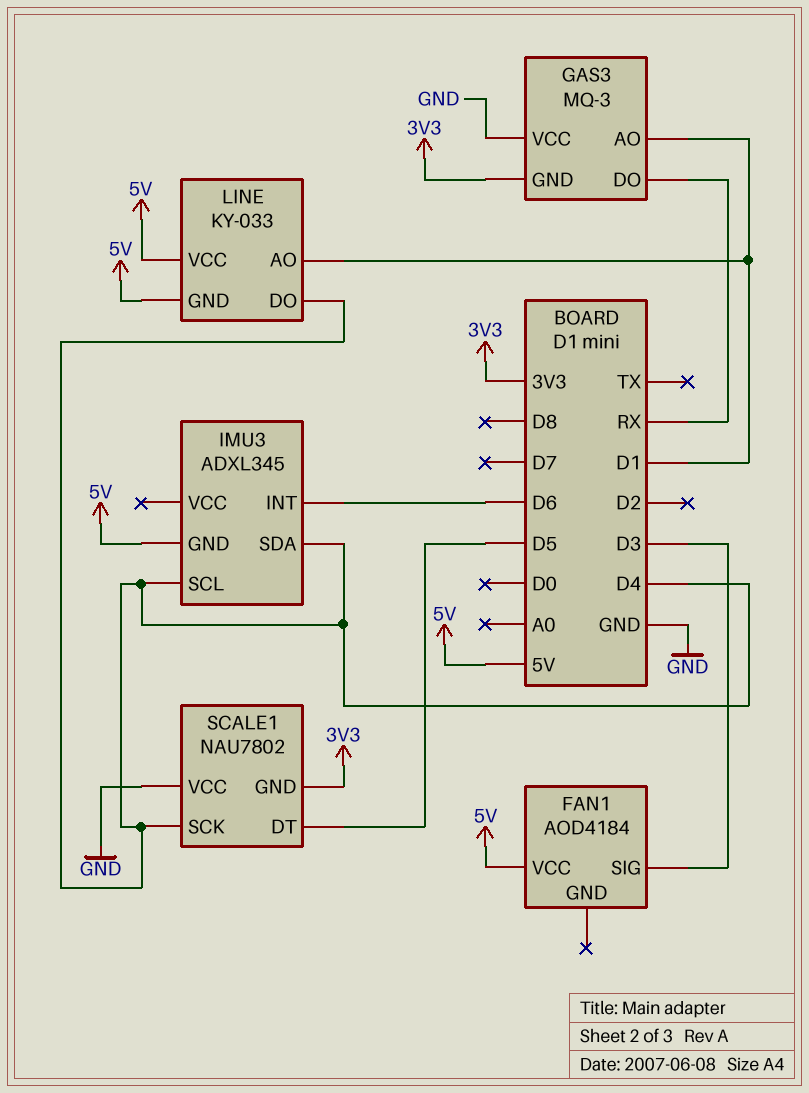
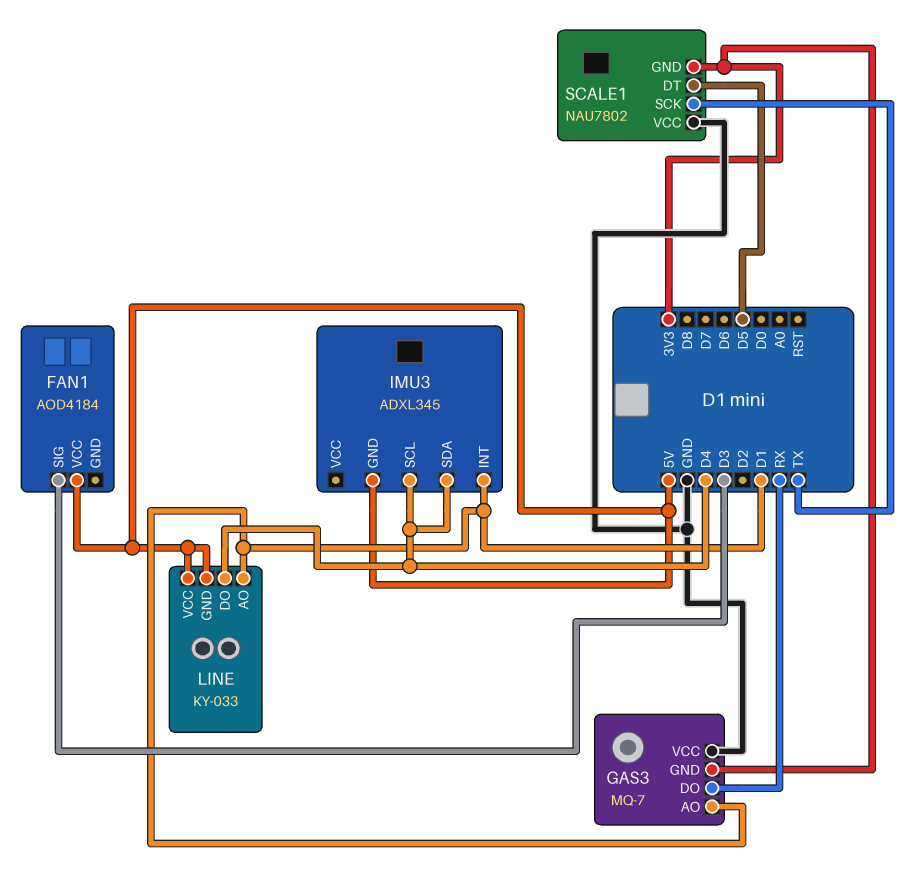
GAS3: MQ-3 -> MQ-7
IMU3 pin INT: D6 -> D1
SCALE1 pin SCK: D4 -> TX

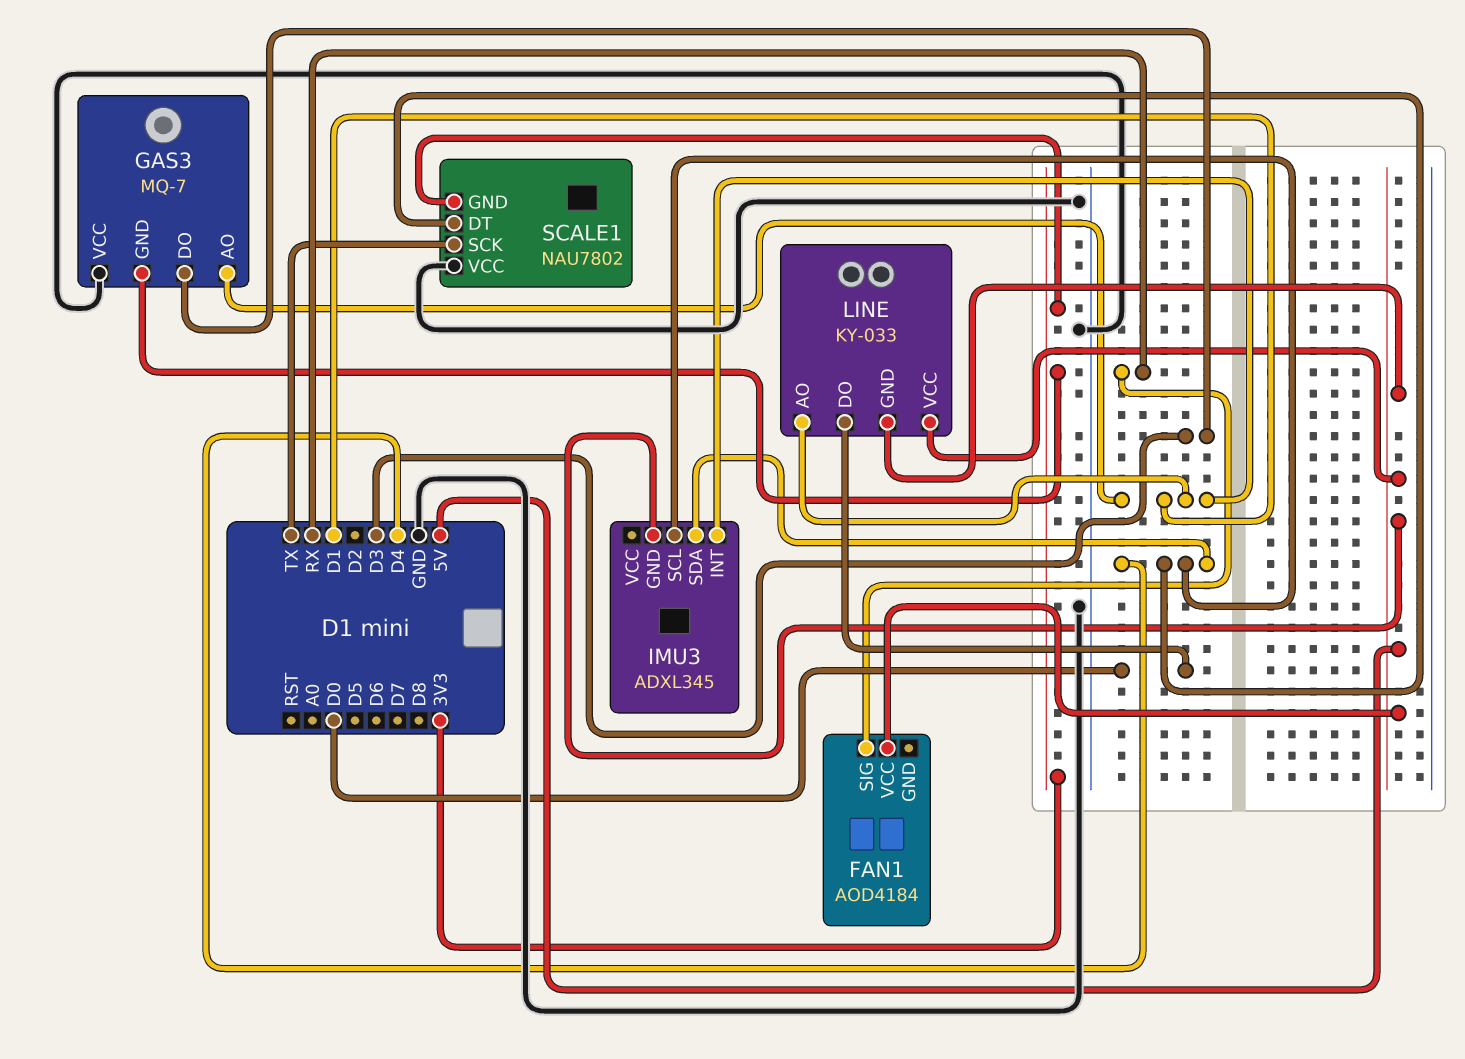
FAN1 pin SIG: D3 -> RX
GAS3 pin DO: RX -> D3
LINE pin DO: D4 -> D0
SCALE1 pin DT: D5 -> D4

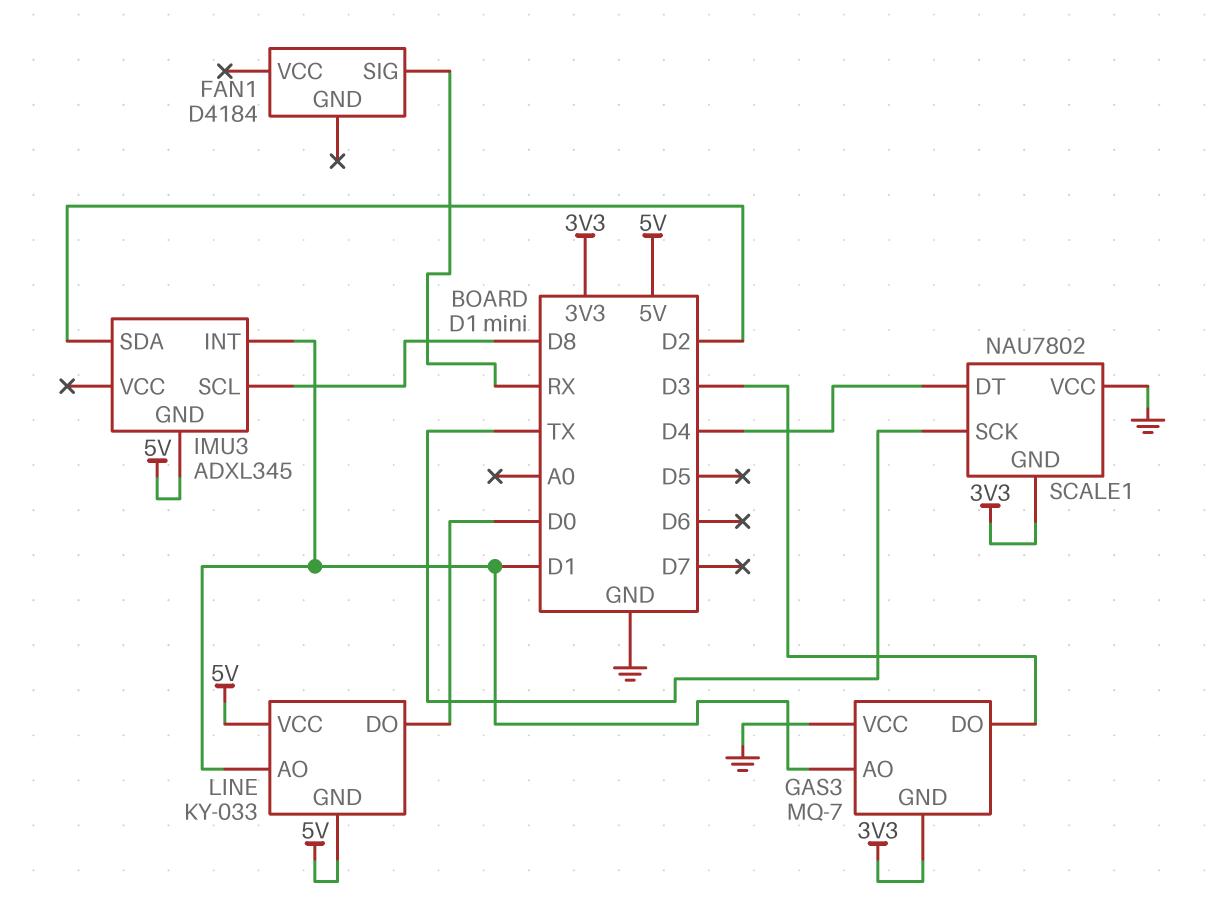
FAN1: AOD4184 -> D4184
FAN1 pin VCC: 5V -> none
IMU3 pin SCL: D4 -> D8
IMU3 pin SDA: D4 -> D2

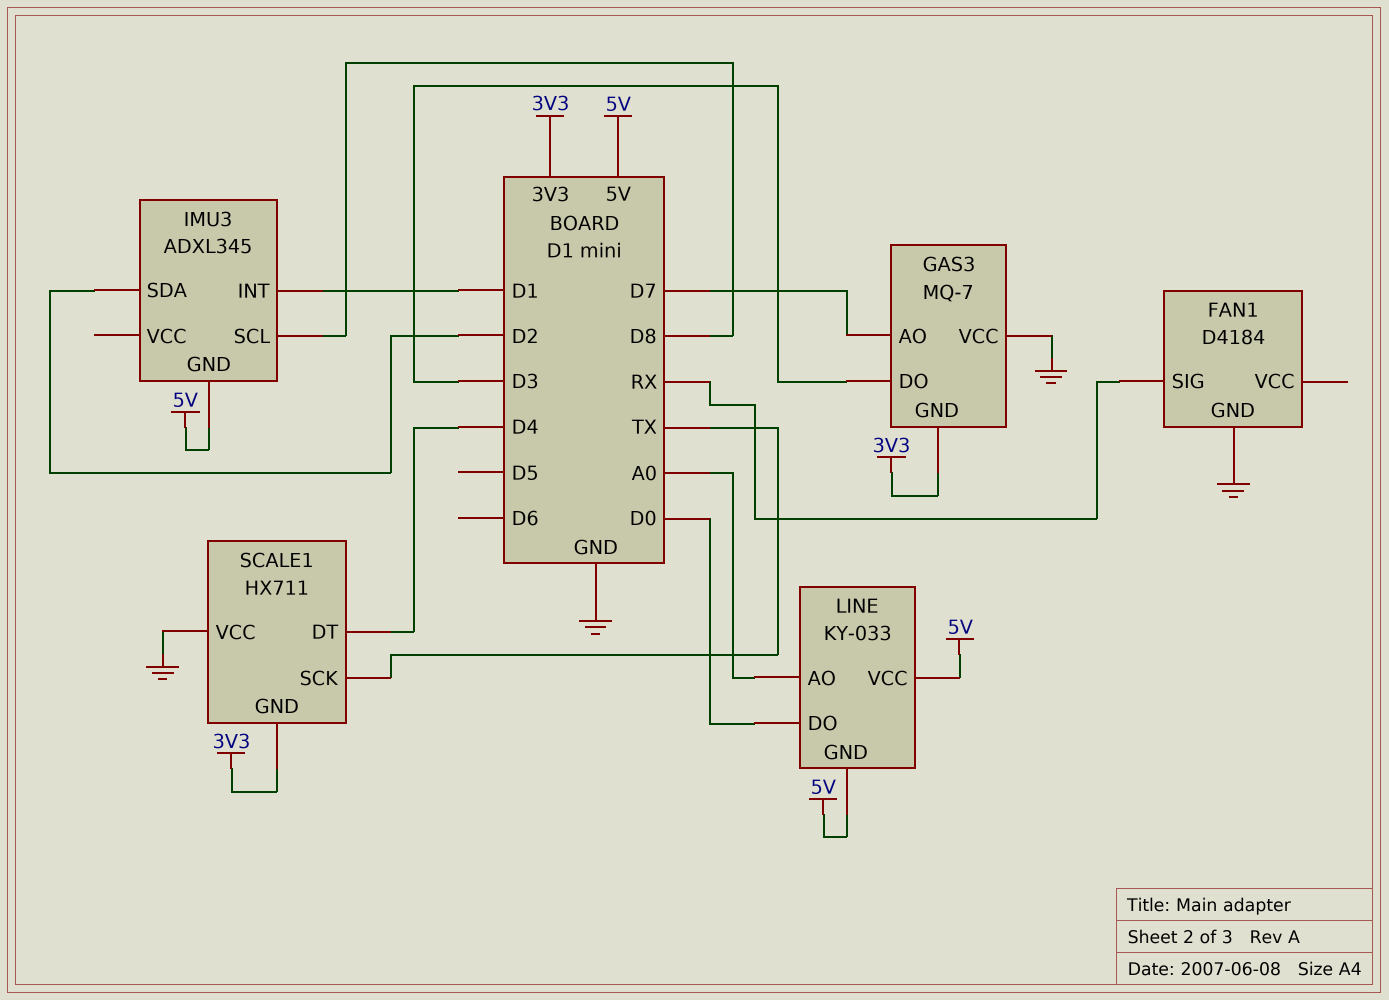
FAN1 pin GND: none -> GND
GAS3 pin AO: D1 -> D7
LINE pin AO: D1 -> A0
SCALE1: NAU7802 -> HX711

